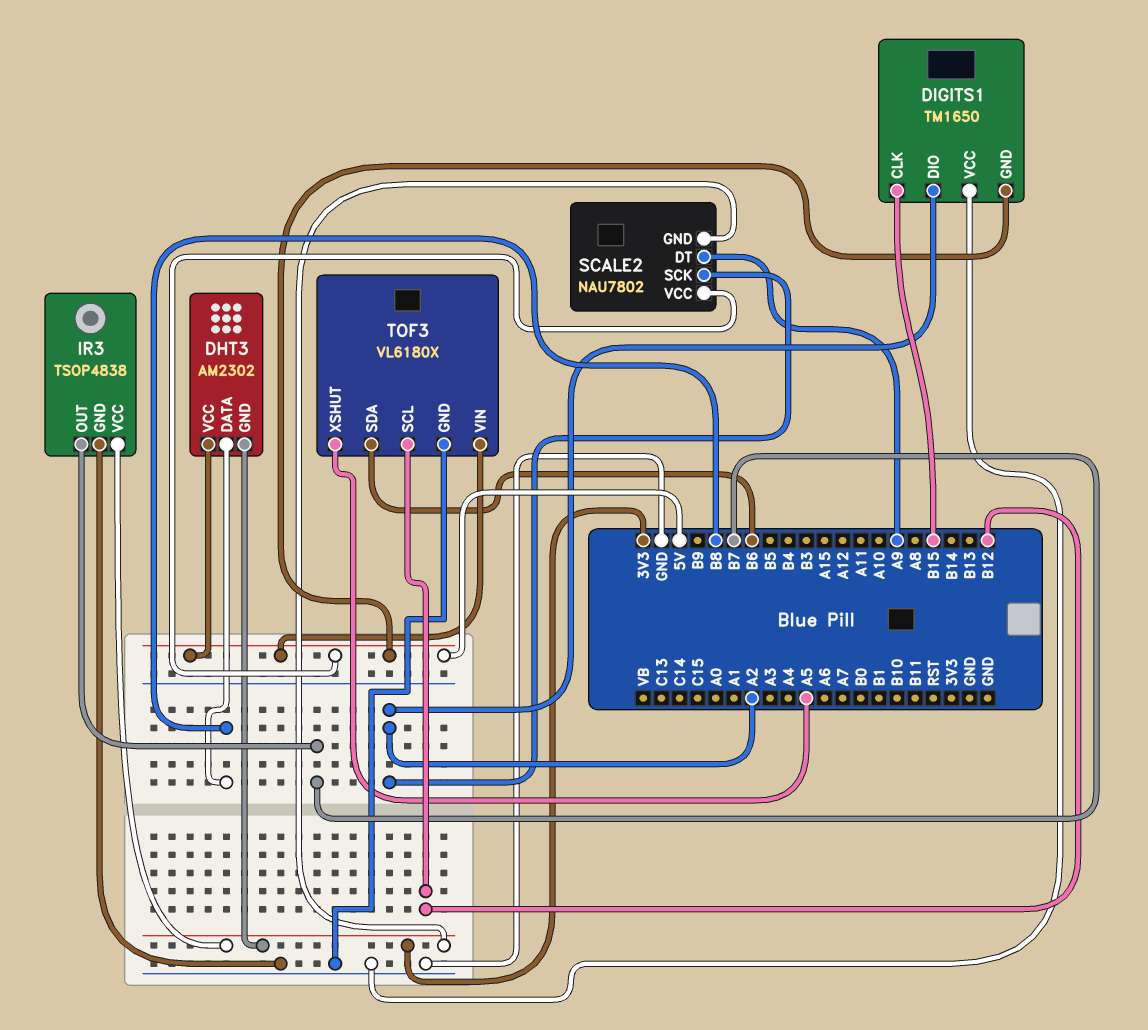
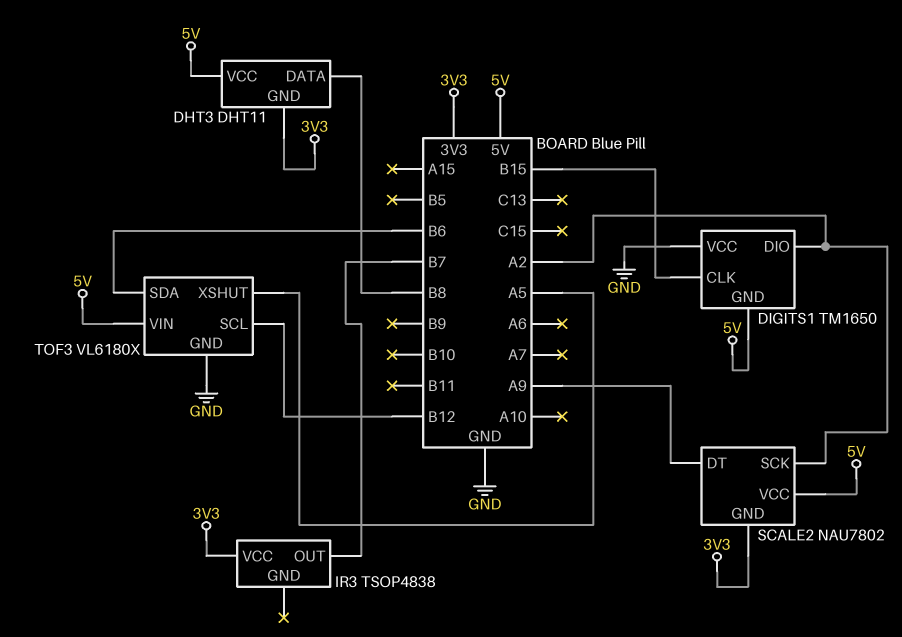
DHT3: AM2302 -> DHT11
IR3 pin GND: GND -> none

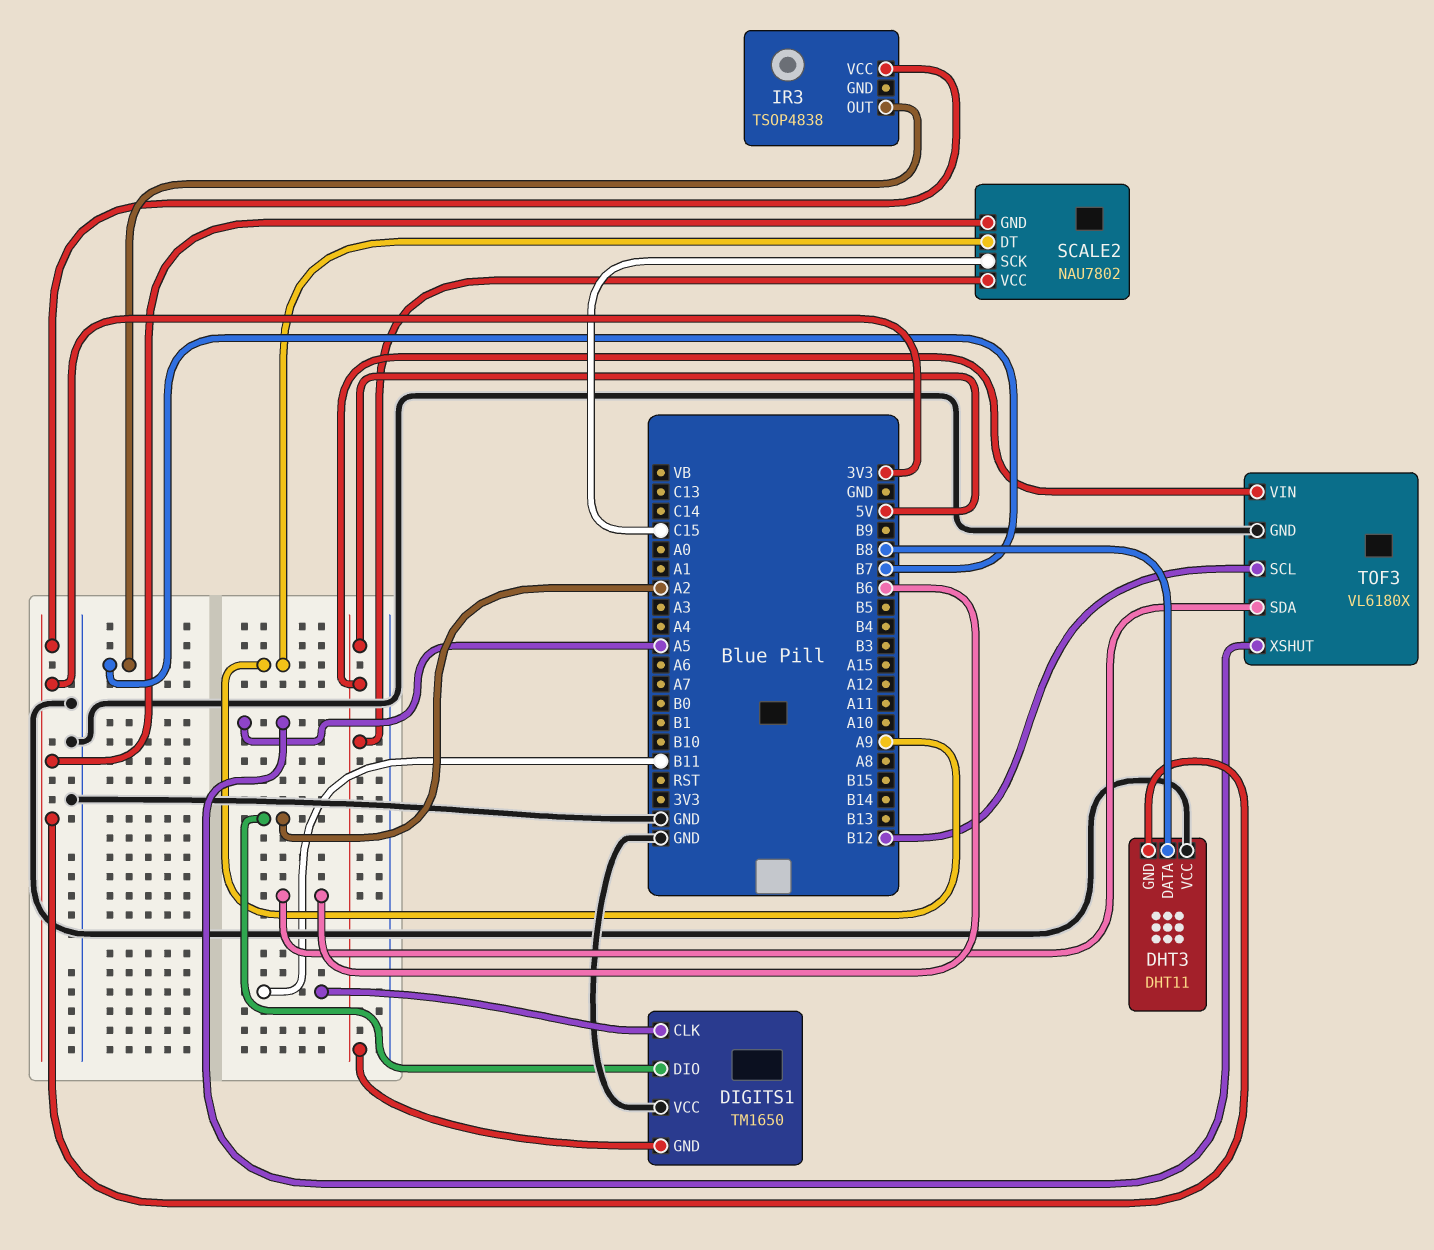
DHT3 pin VCC: 5V -> GND
DIGITS1 pin CLK: B15 -> B11
SCALE2 pin SCK: A2 -> C15

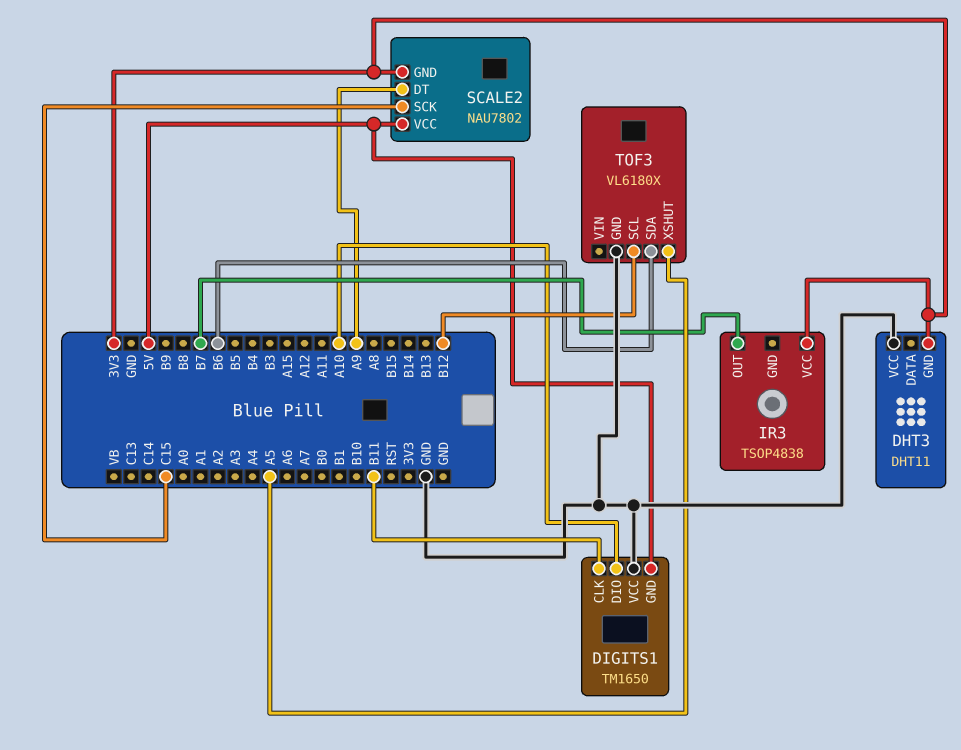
DHT3 pin DATA: B8 -> none
DIGITS1 pin DIO: A2 -> A10
TOF3 pin VIN: 5V -> none

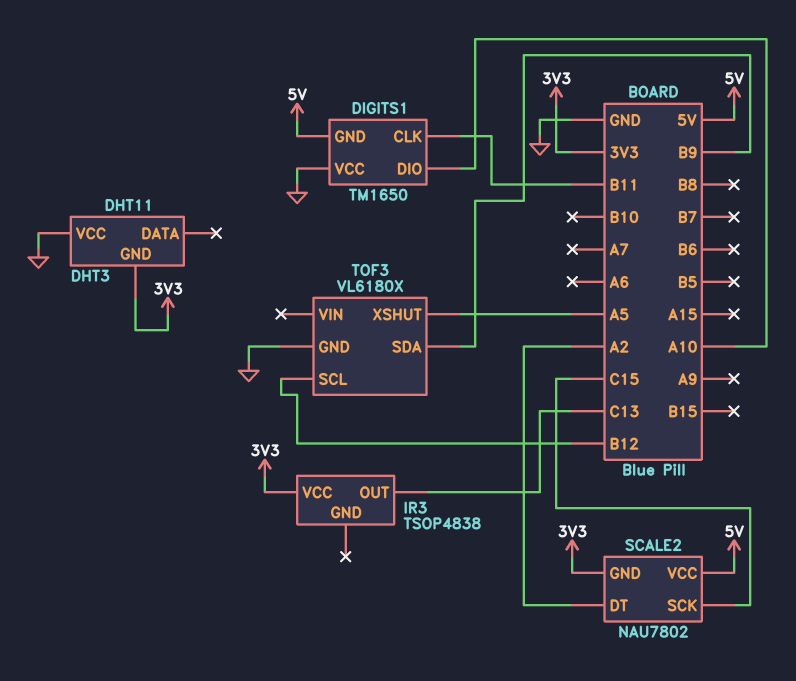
IR3 pin OUT: B7 -> C13
SCALE2 pin DT: A9 -> A2
TOF3 pin SDA: B6 -> B9

